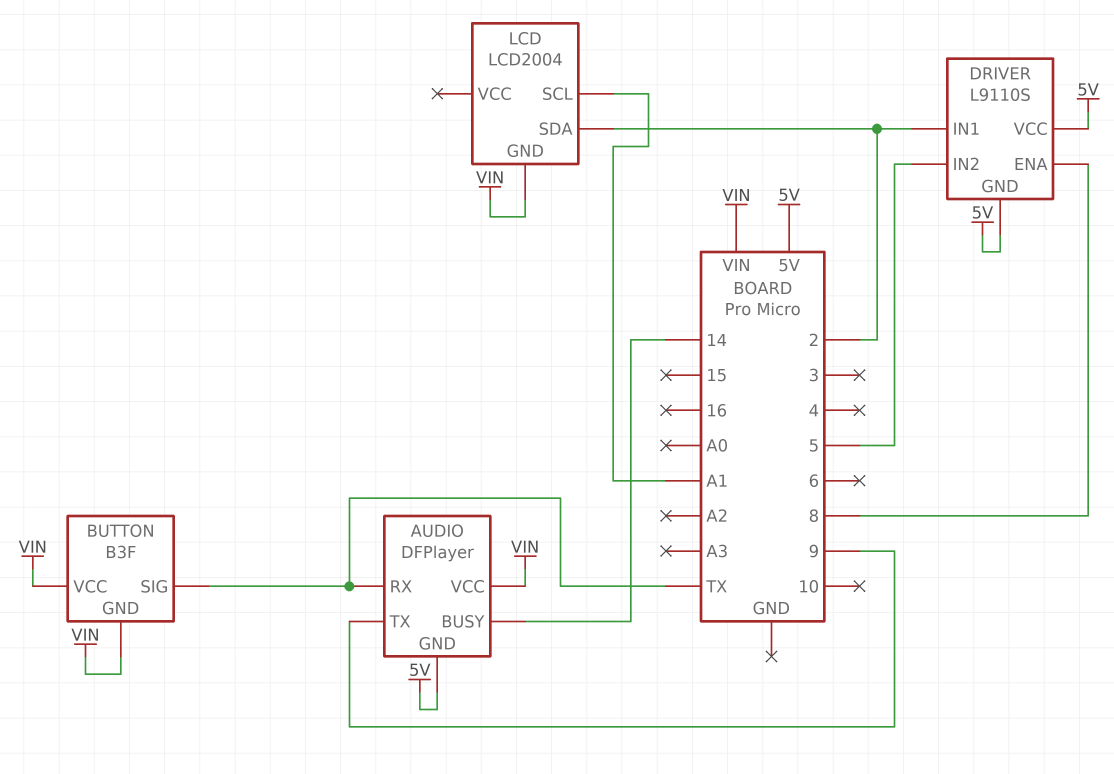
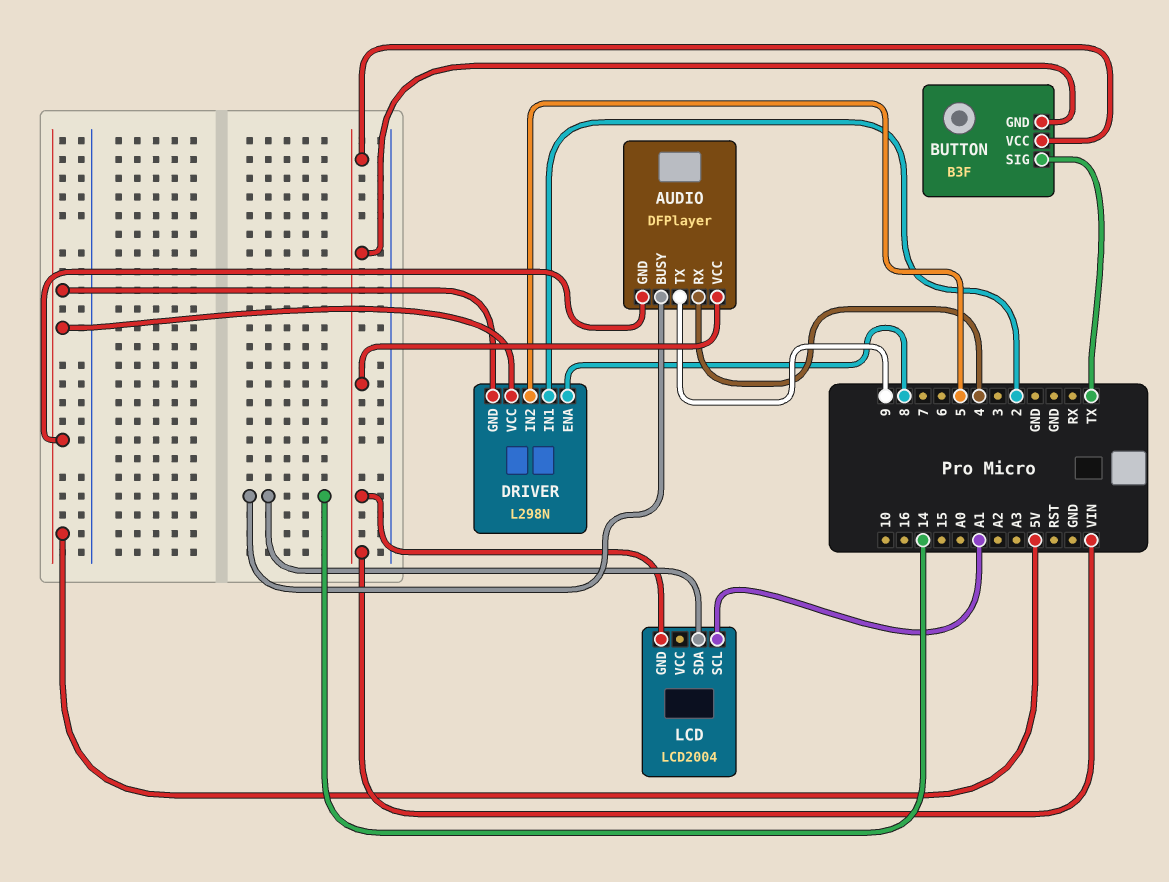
AUDIO pin RX: TX -> 4
DRIVER: L9110S -> L298N
LCD pin SDA: 2 -> 14

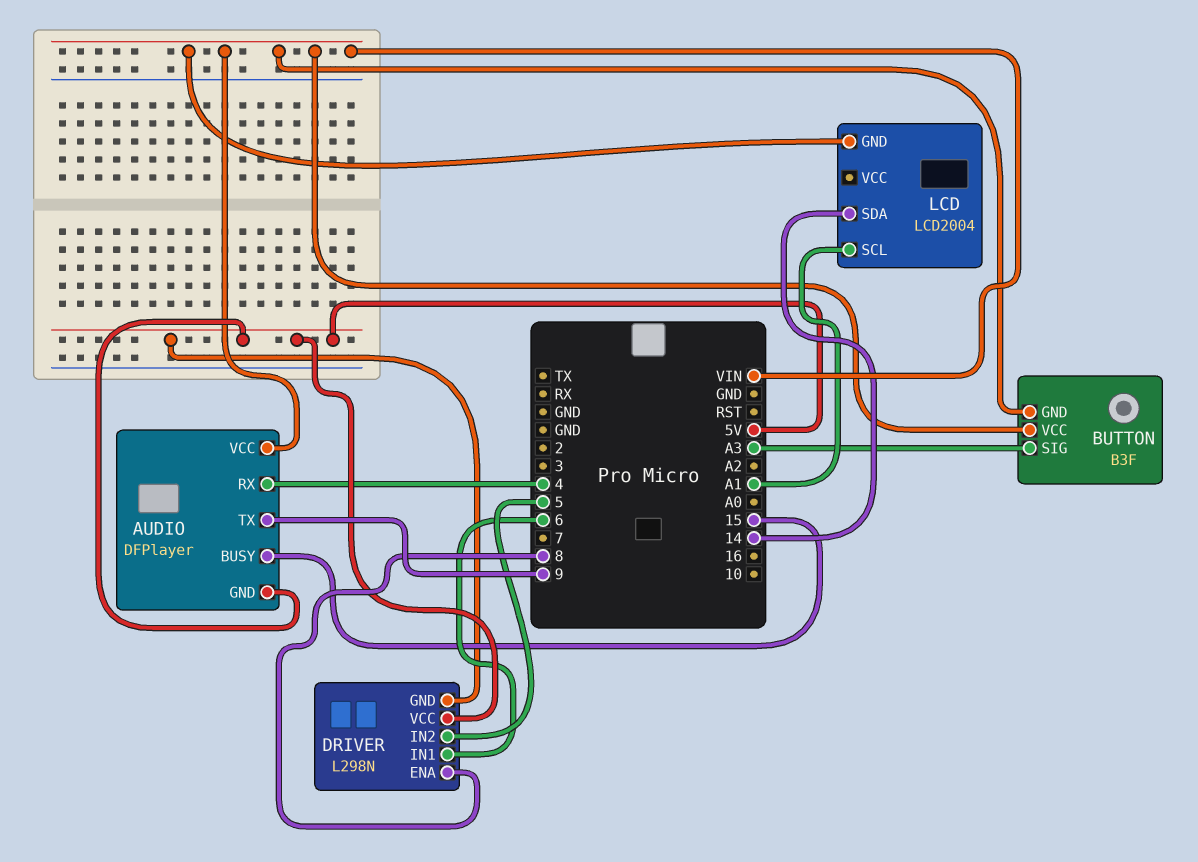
AUDIO pin BUSY: 14 -> 15
BUTTON pin SIG: TX -> A3
DRIVER pin IN1: 2 -> 6

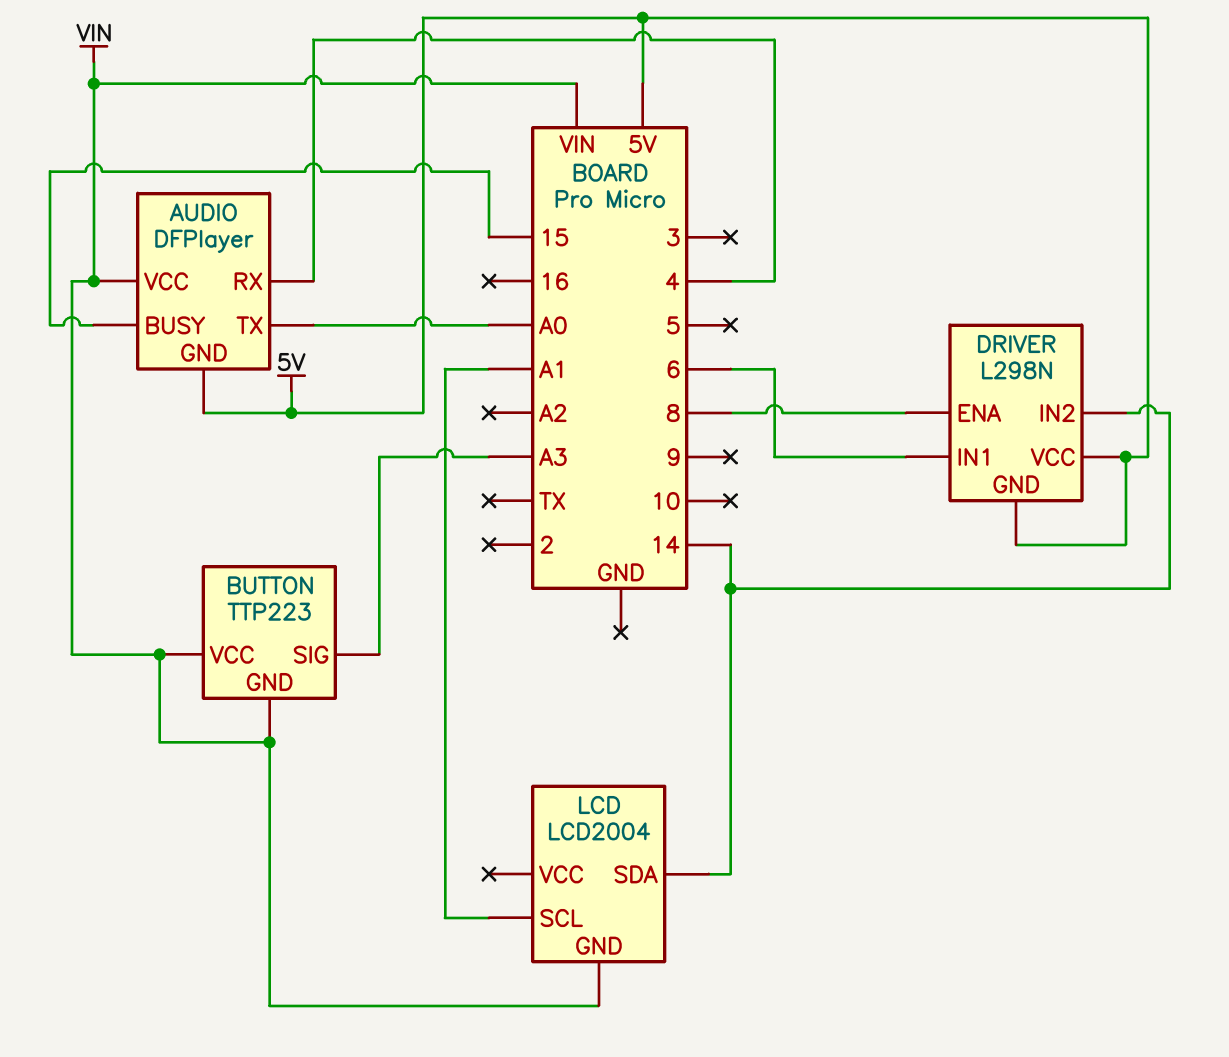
AUDIO pin TX: 9 -> A0
BUTTON: B3F -> TTP223
DRIVER pin IN2: 5 -> 14

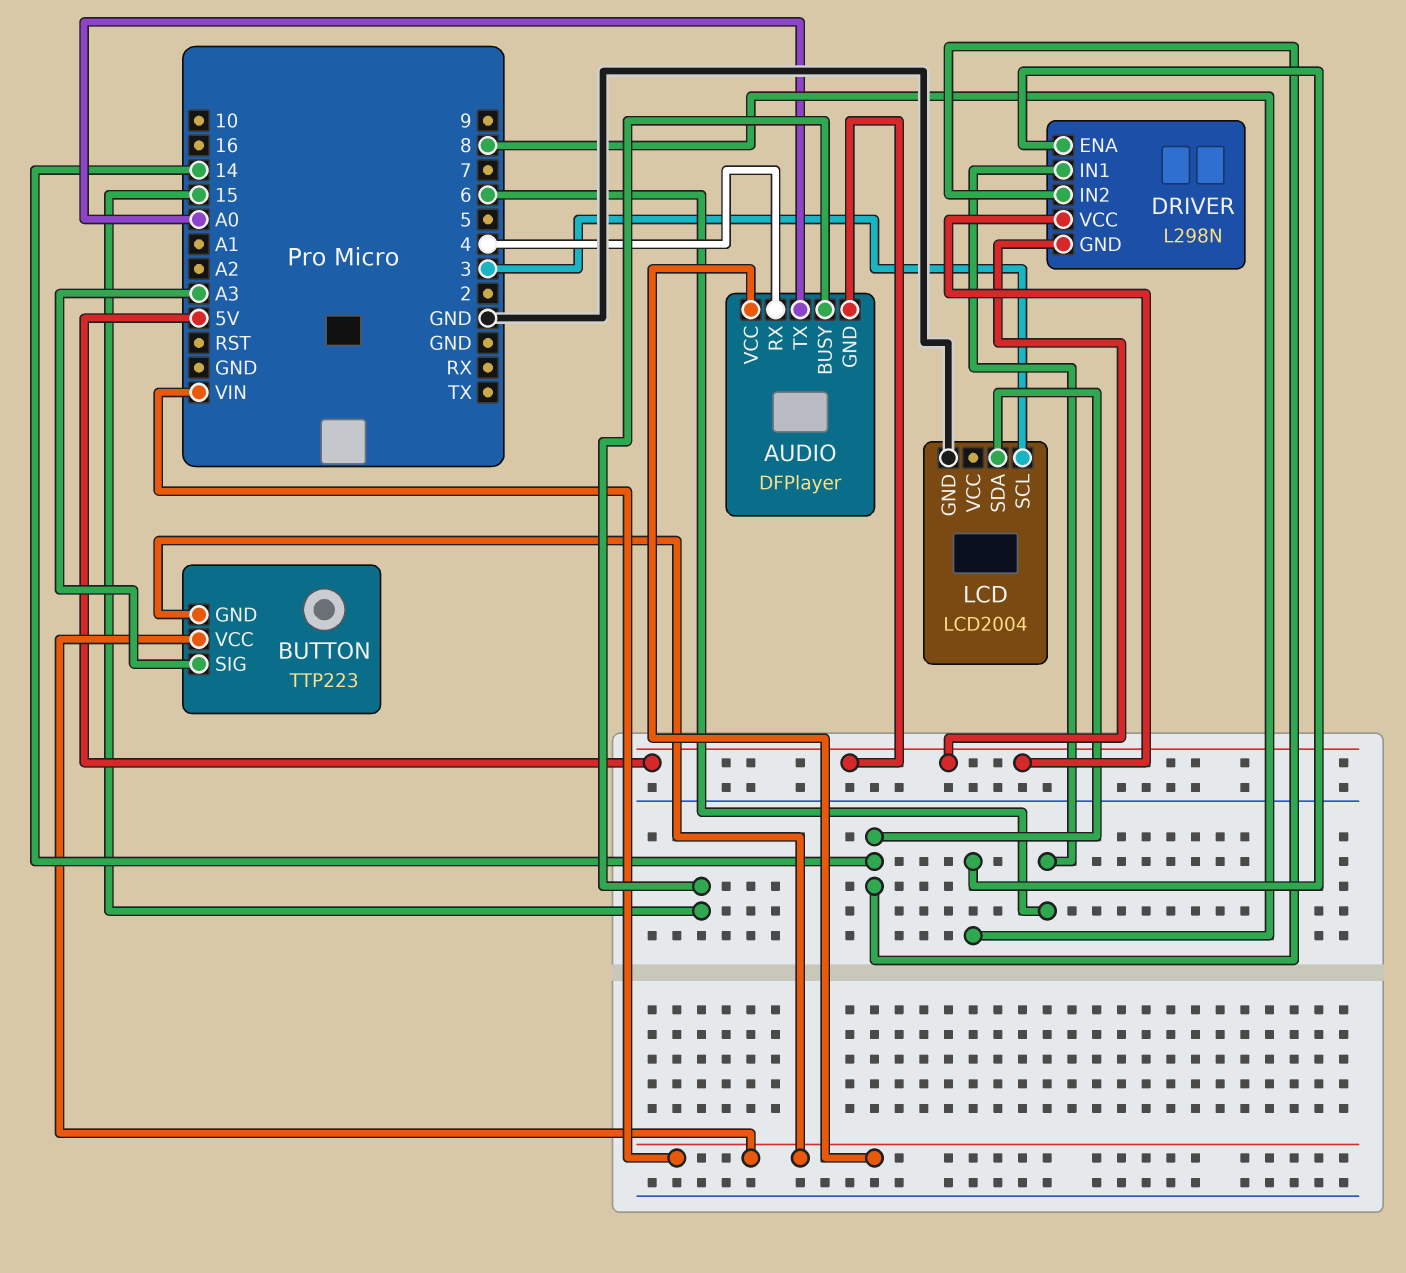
LCD pin GND: VIN -> GND
LCD pin SCL: A1 -> 3

